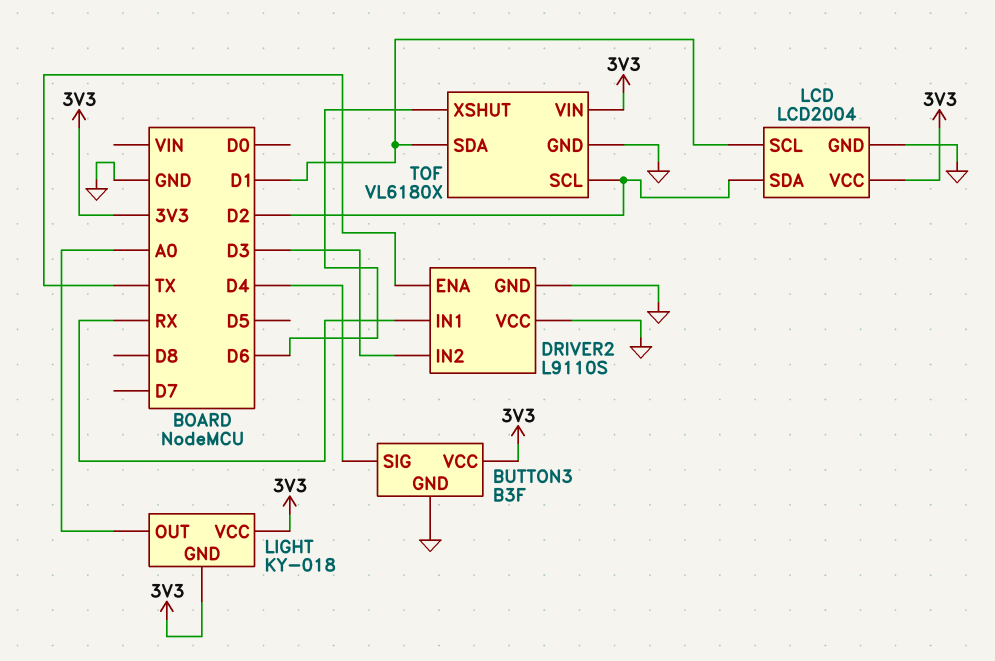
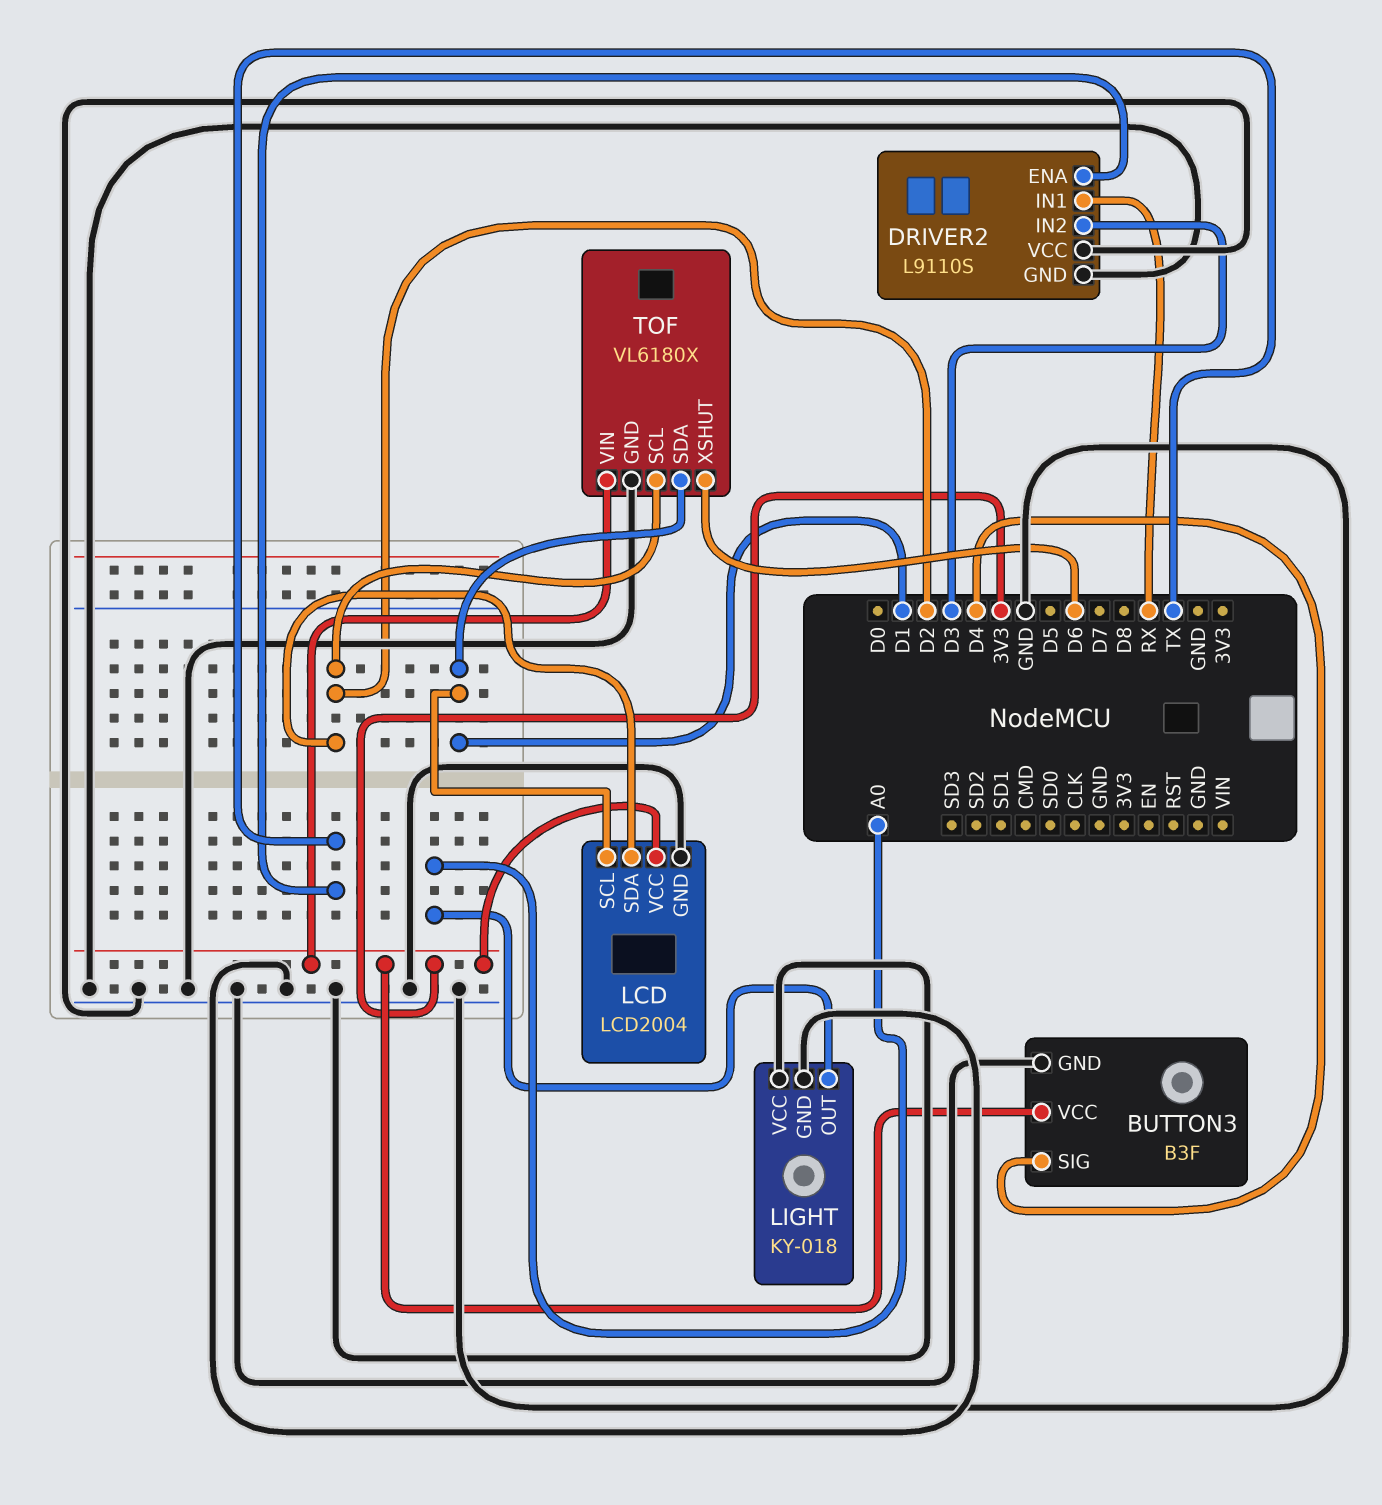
LIGHT pin GND: 3V3 -> GND
LIGHT pin VCC: 3V3 -> GND

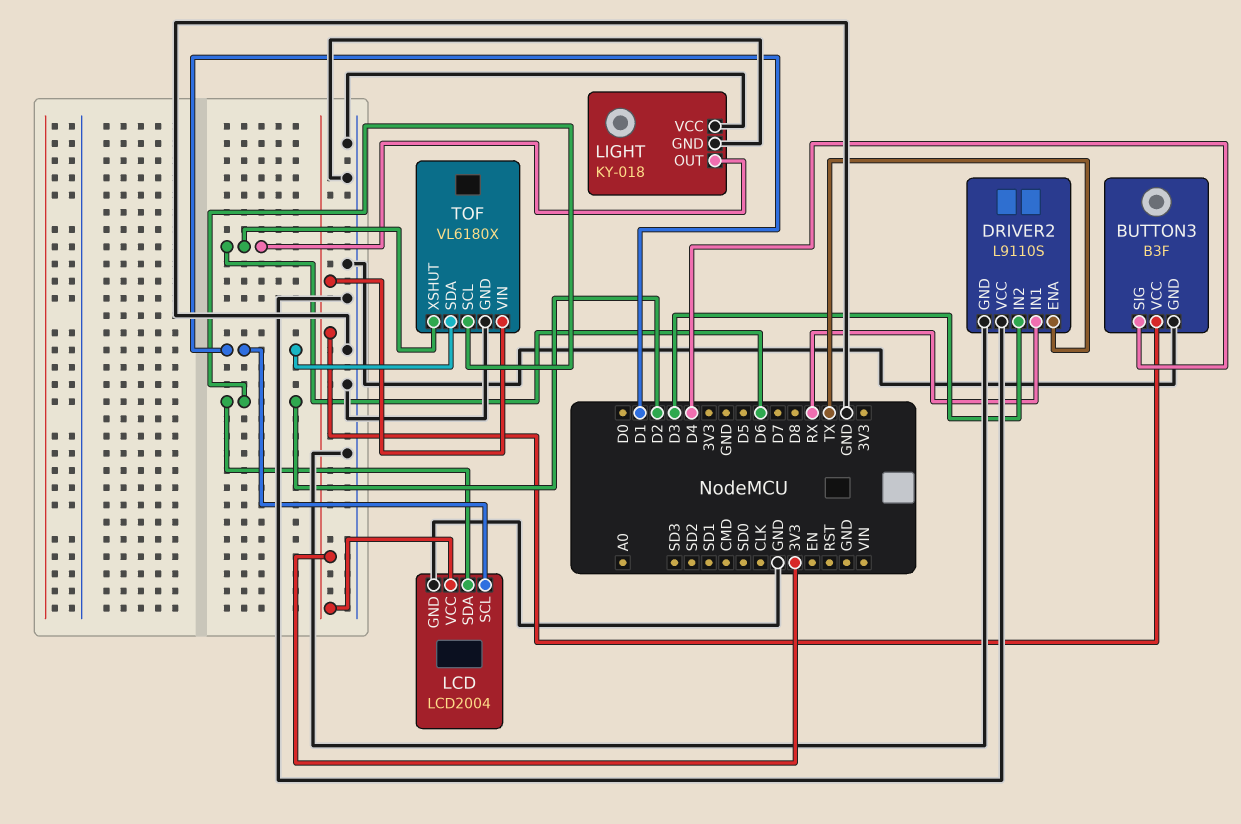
LIGHT pin OUT: A0 -> D6

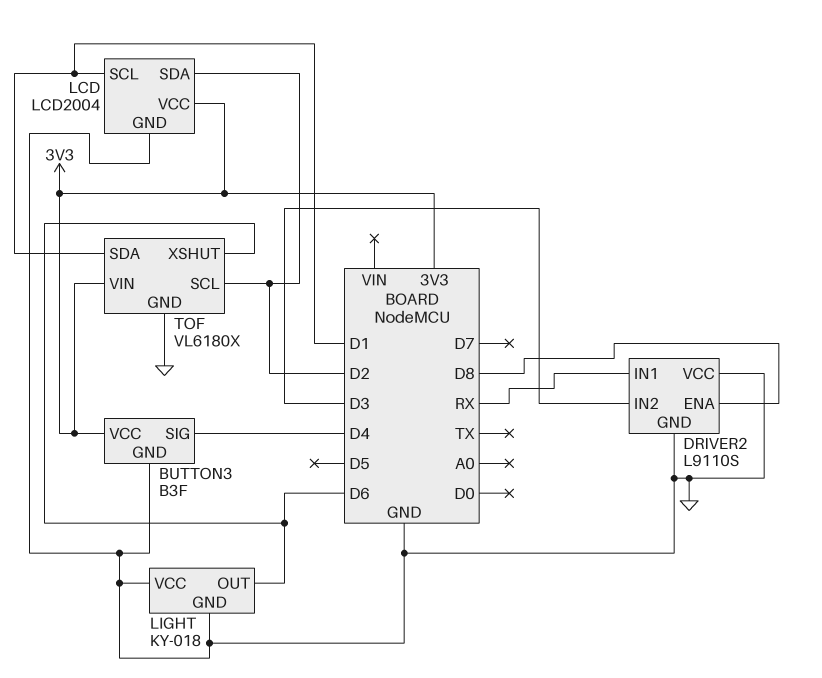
DRIVER2 pin ENA: TX -> D8

